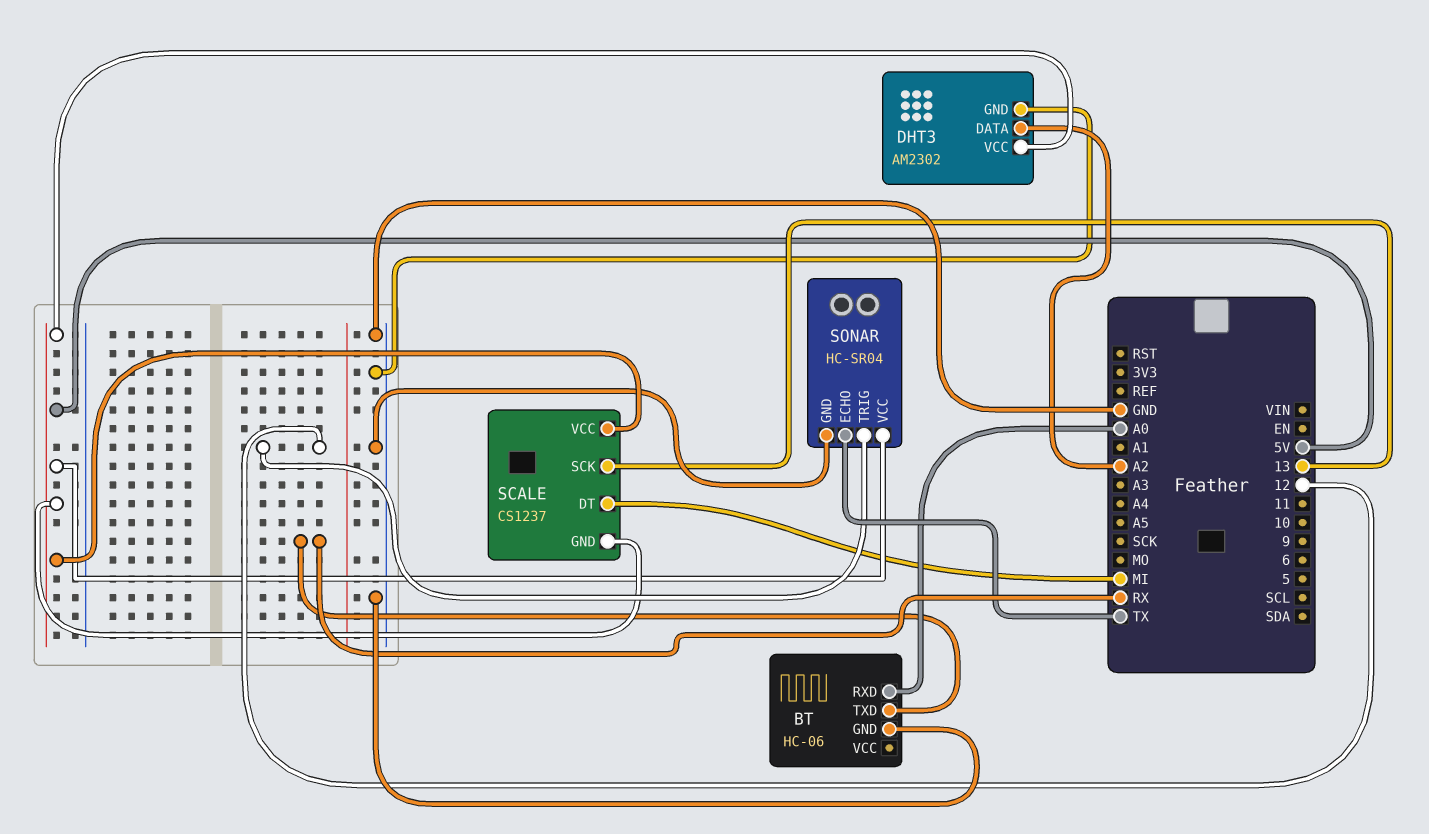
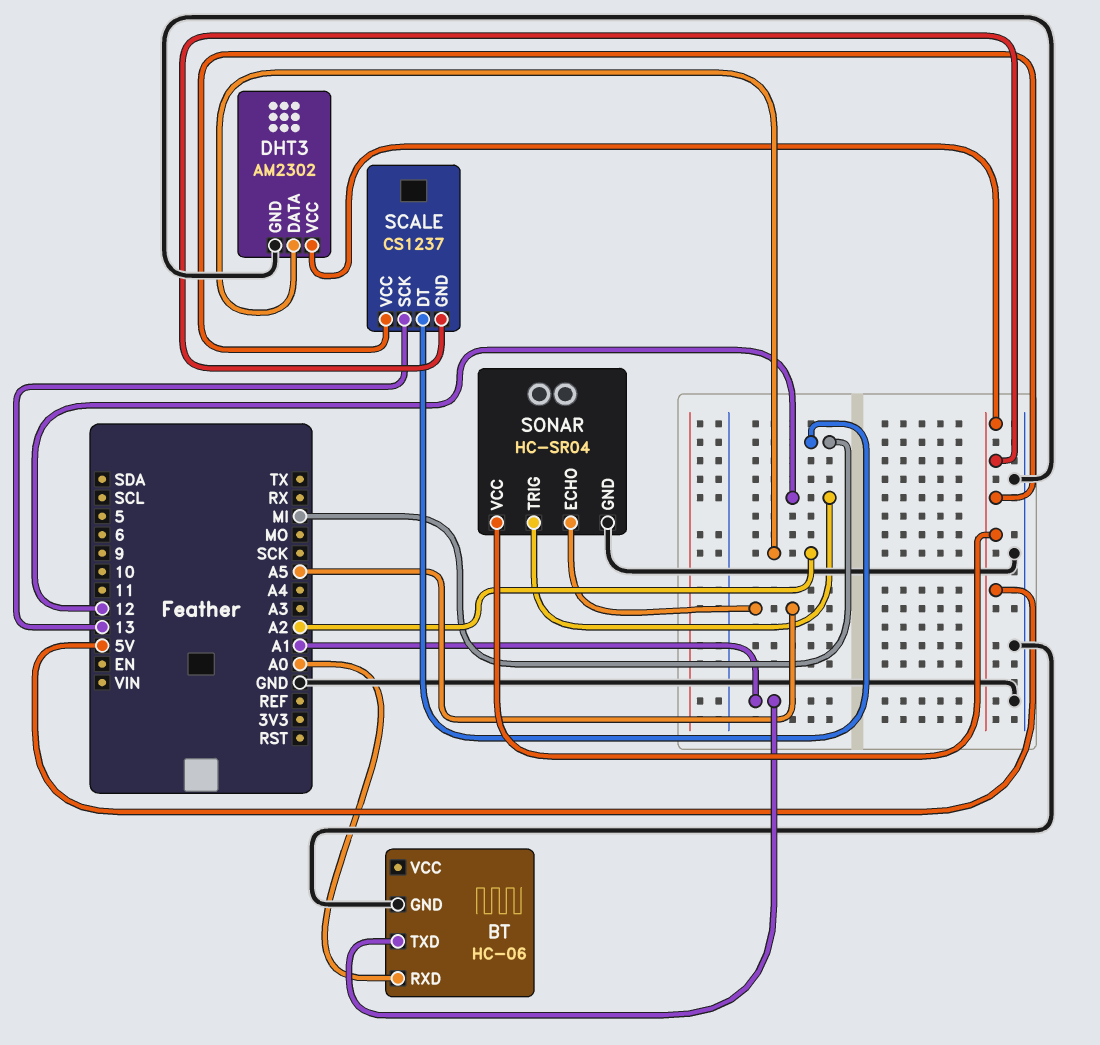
BT pin TXD: RX -> A1
SONAR pin ECHO: TX -> A5

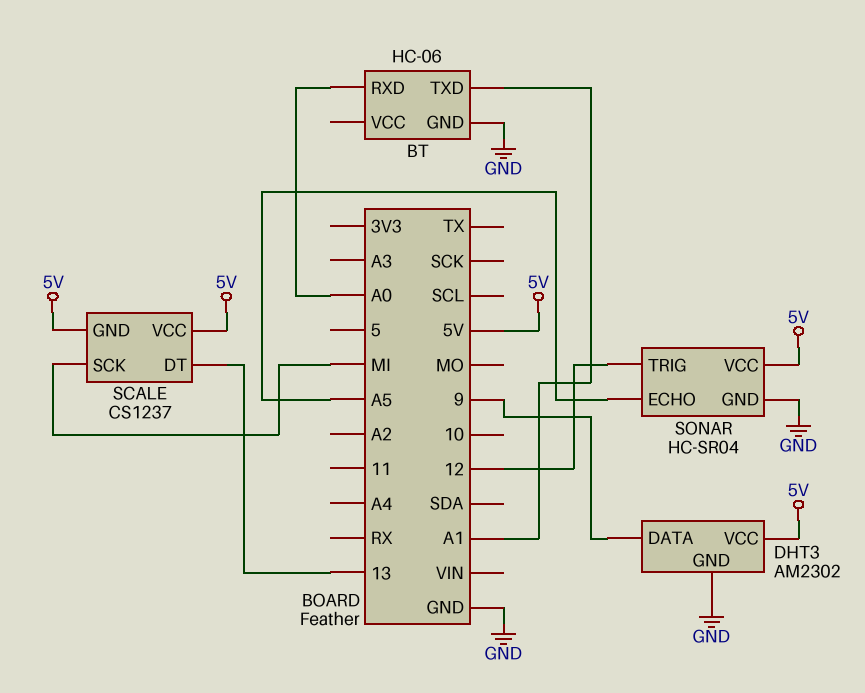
DHT3 pin DATA: A2 -> 9
SCALE pin DT: MI -> 13
SCALE pin SCK: 13 -> MI

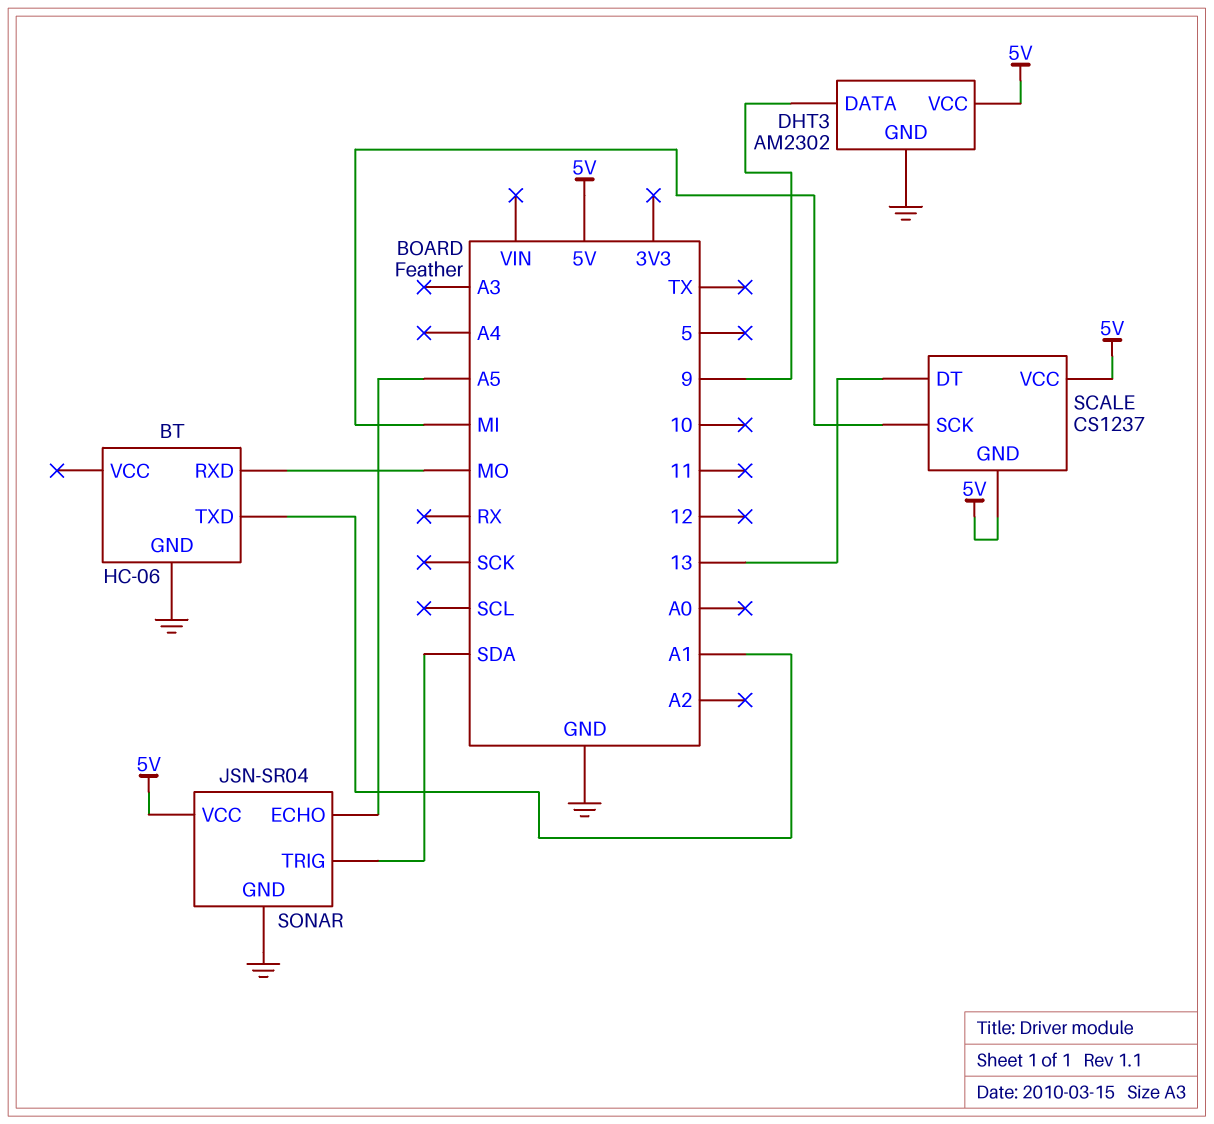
BT pin RXD: A0 -> MO
SONAR: HC-SR04 -> JSN-SR04
SONAR pin TRIG: 12 -> SDA

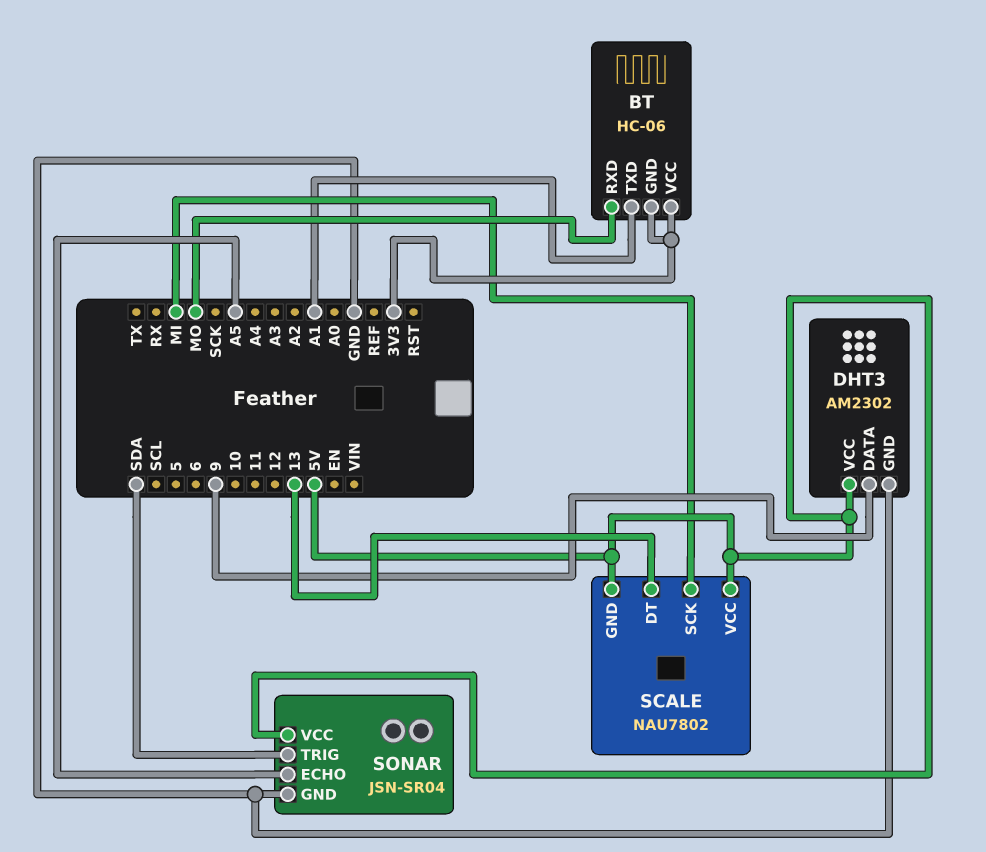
BT pin GND: GND -> 3V3
BT pin VCC: none -> 3V3
SCALE: CS1237 -> NAU7802

